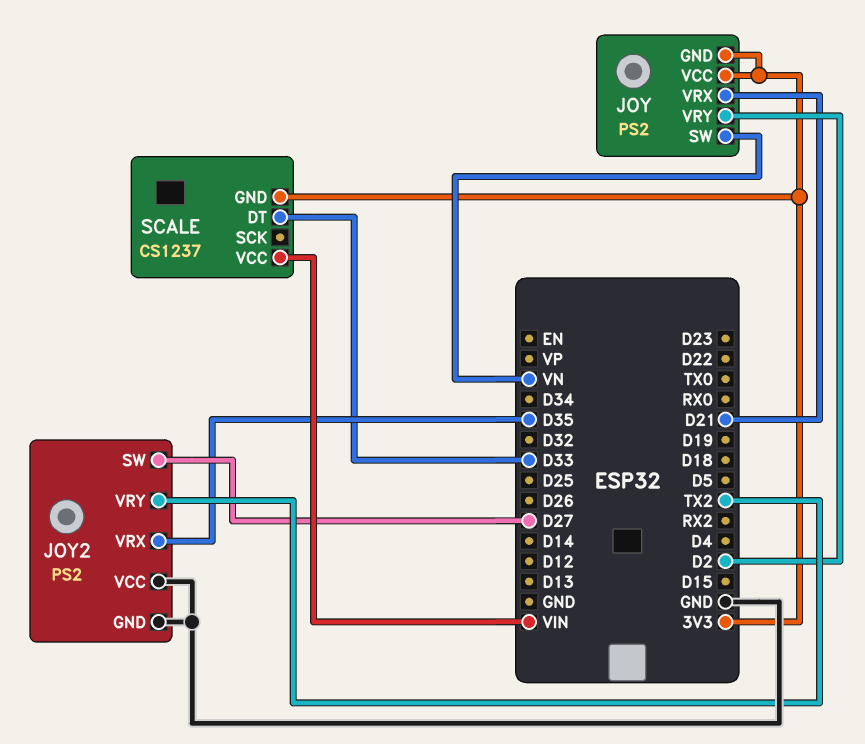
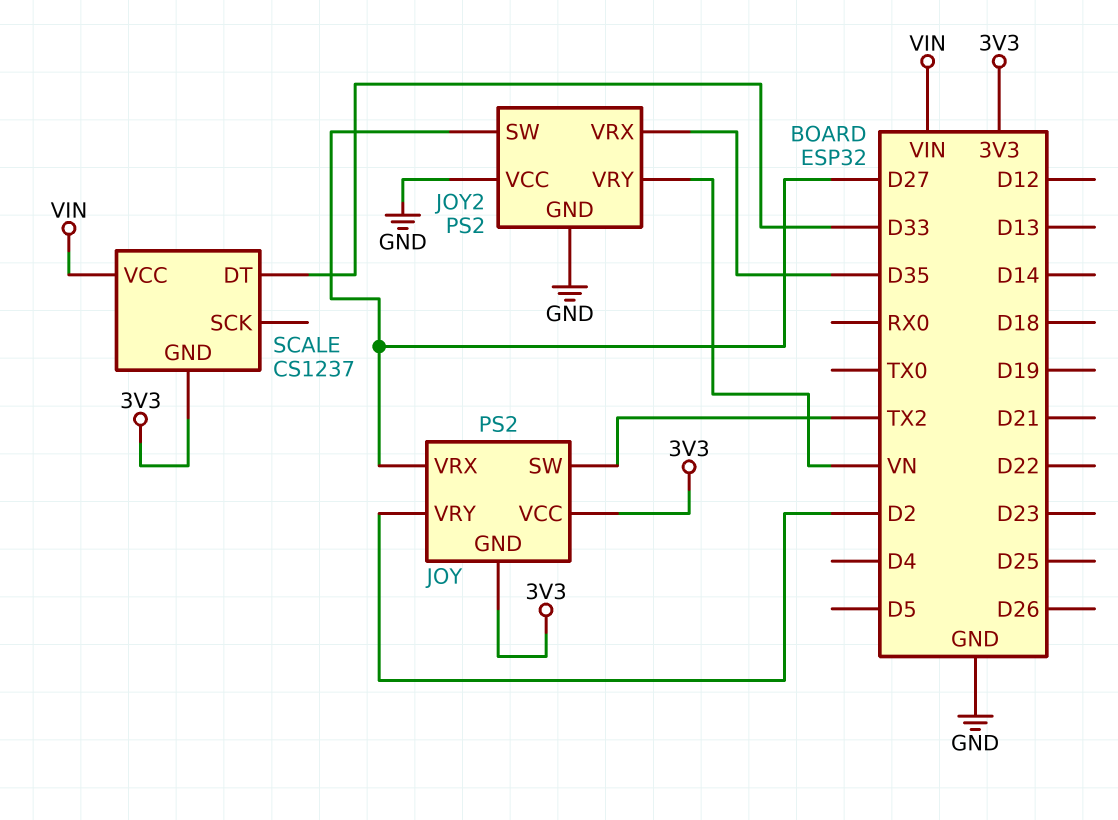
JOY pin SW: VN -> TX2
JOY pin VRX: D21 -> D27
JOY2 pin VRY: TX2 -> VN

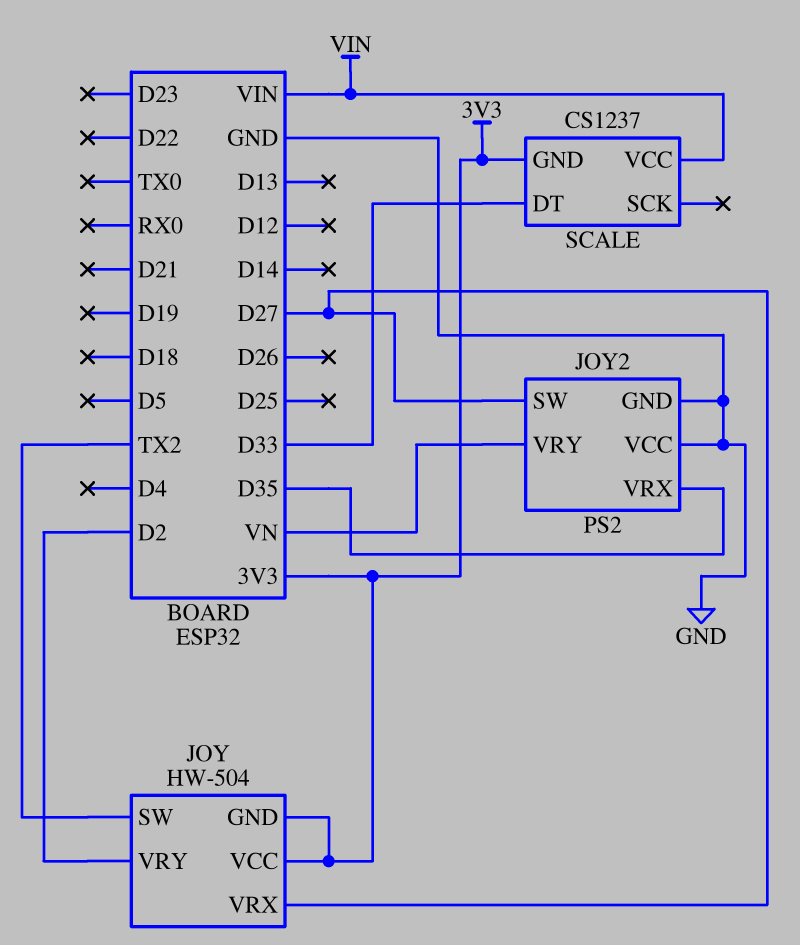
JOY: PS2 -> HW-504

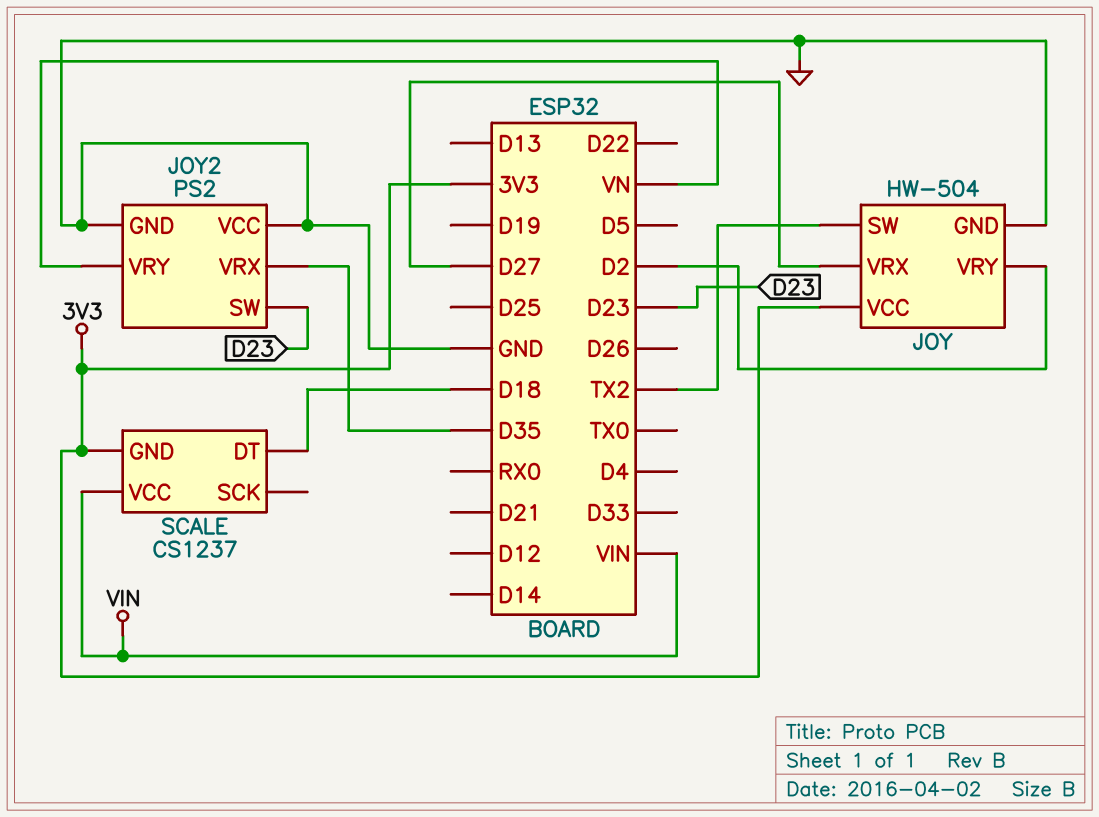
JOY pin GND: 3V3 -> GND
JOY2 pin SW: D27 -> D23
SCALE pin DT: D33 -> D18

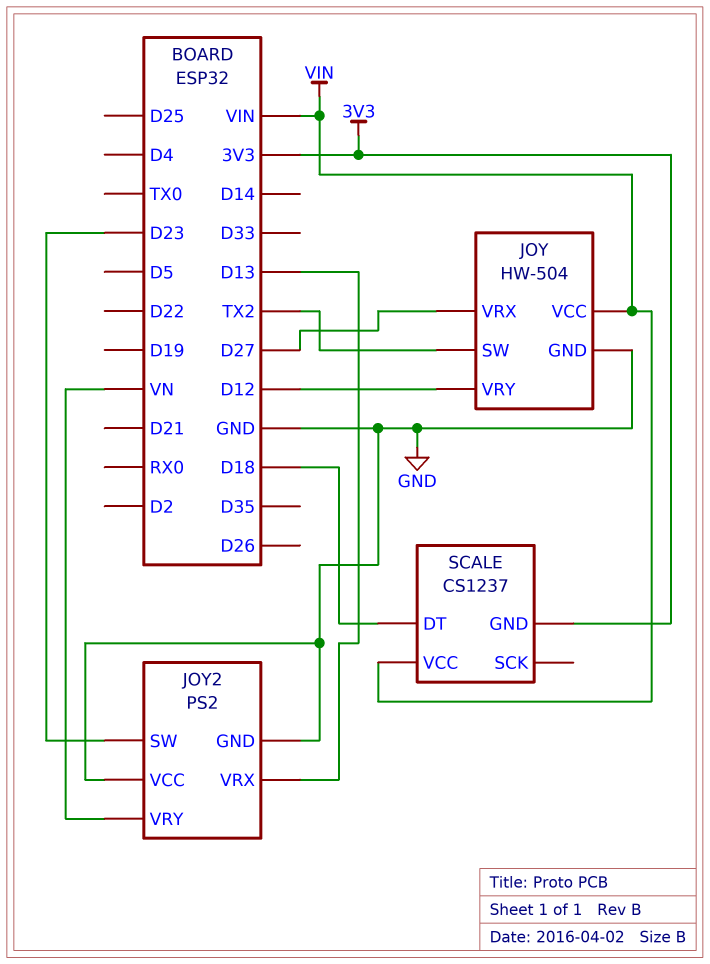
JOY pin VCC: 3V3 -> VIN
JOY pin VRY: D2 -> D12
JOY2 pin VRX: D35 -> D13

